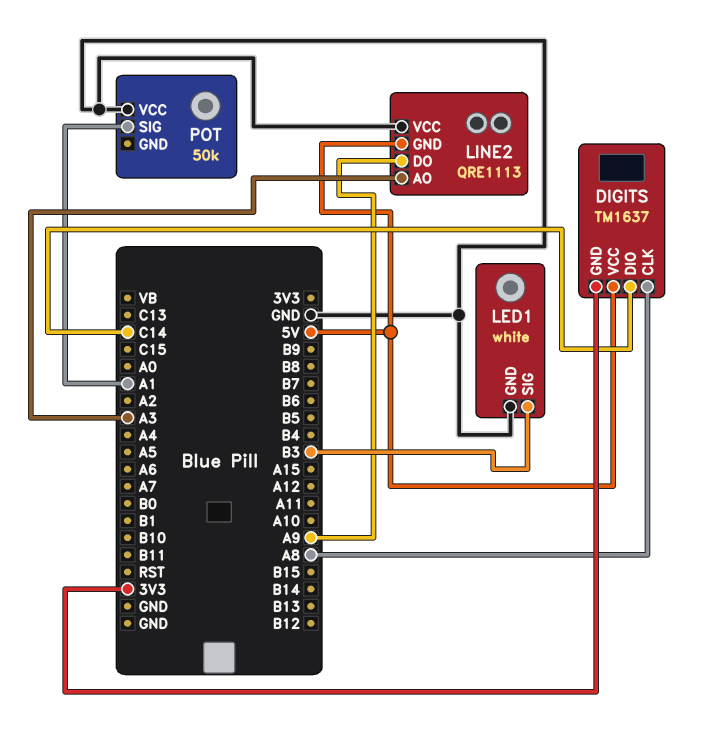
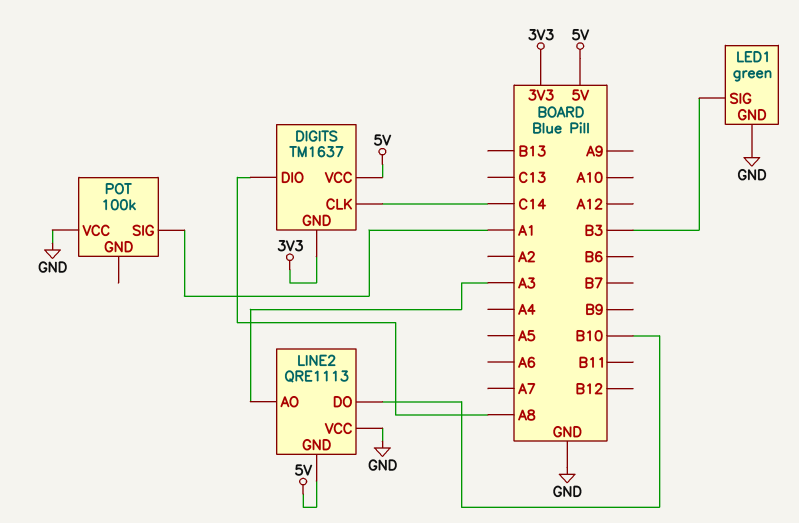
DIGITS pin CLK: A8 -> C14
DIGITS pin DIO: C14 -> A8
LED1: white -> green
LINE2 pin DO: A9 -> B10
POT: 50k -> 100k

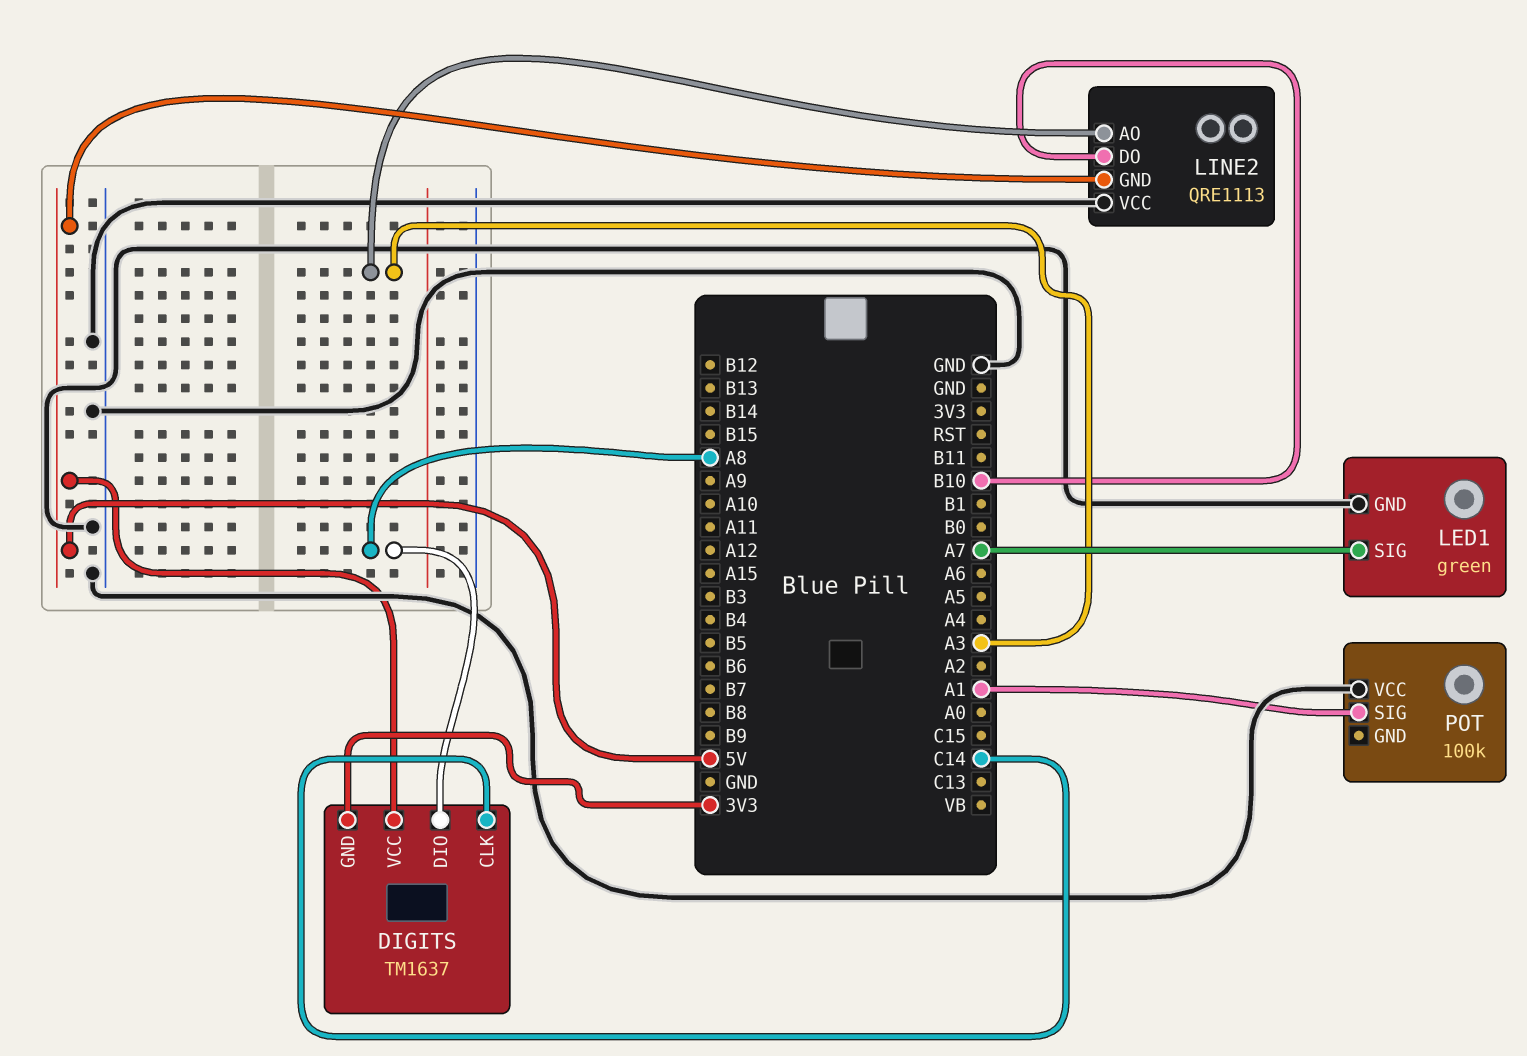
LED1 pin SIG: B3 -> A7

